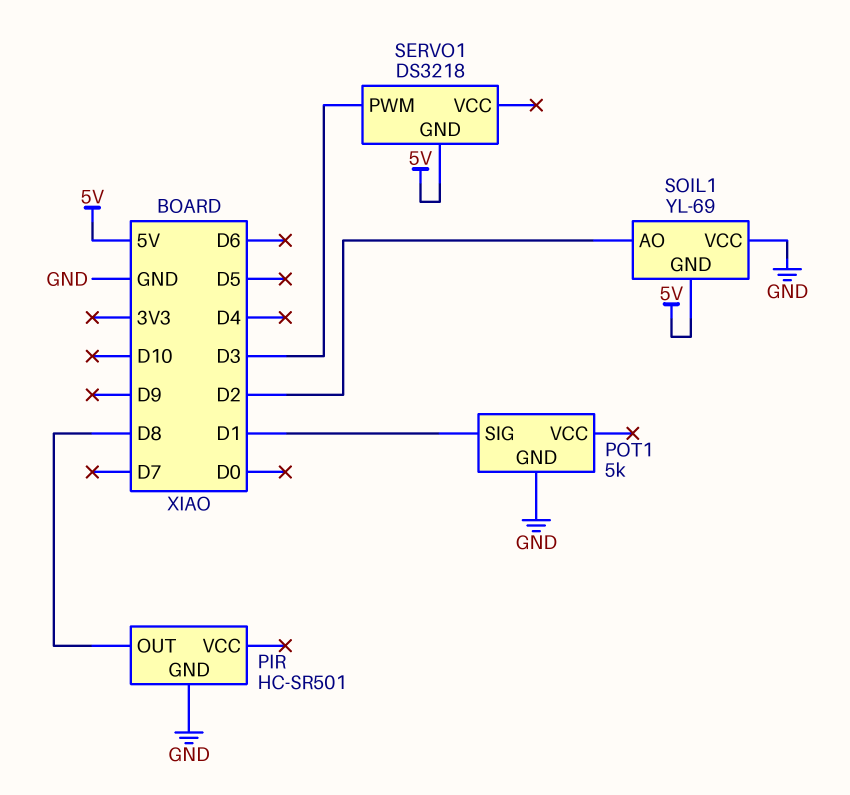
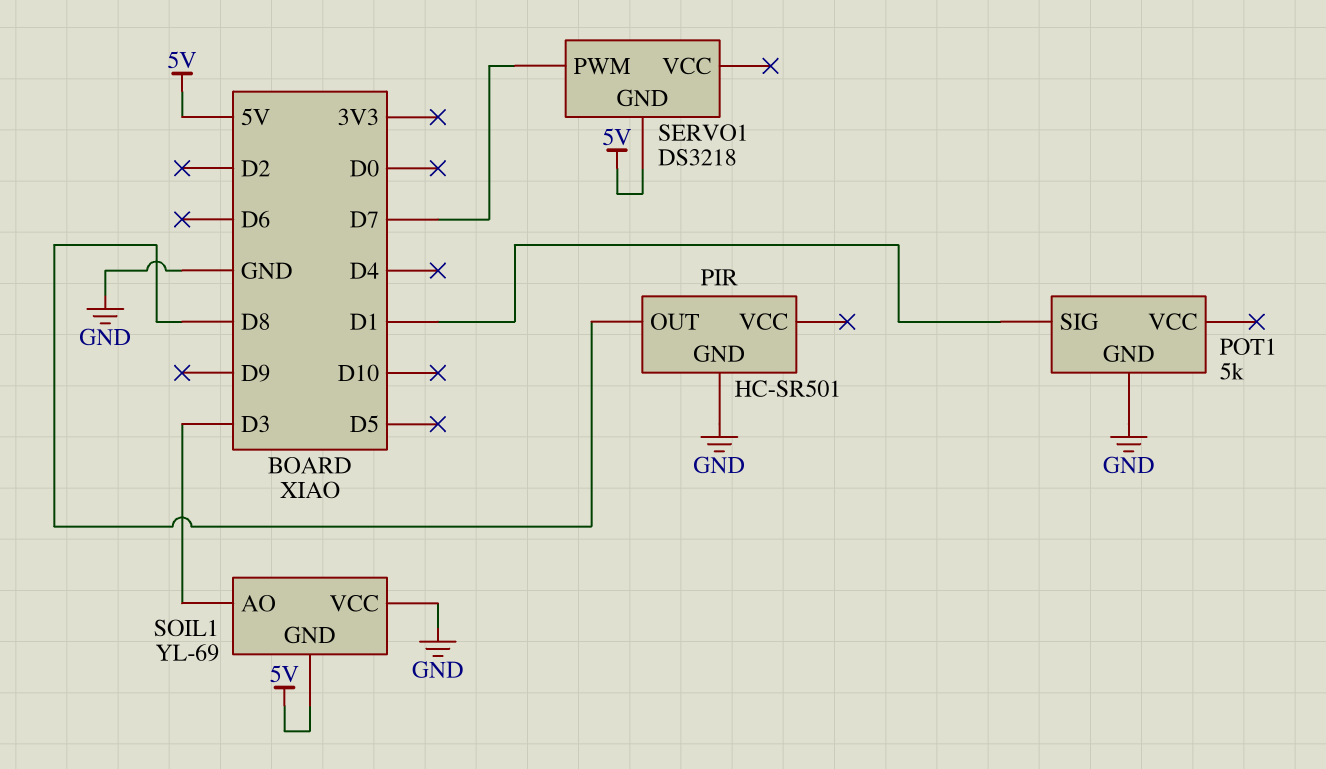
SERVO1 pin PWM: D3 -> D7
SOIL1 pin AO: D2 -> D3

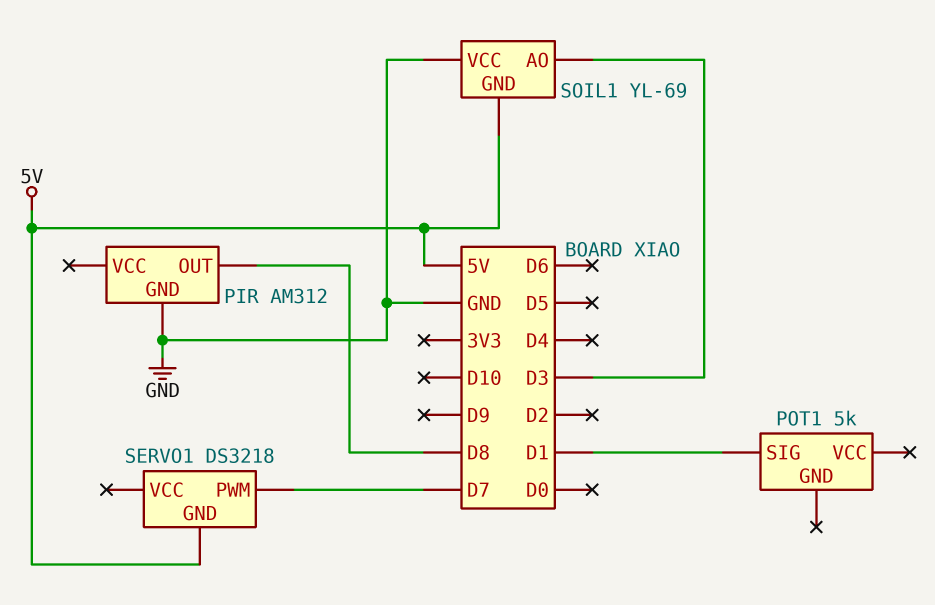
PIR: HC-SR501 -> AM312
POT1 pin GND: GND -> none

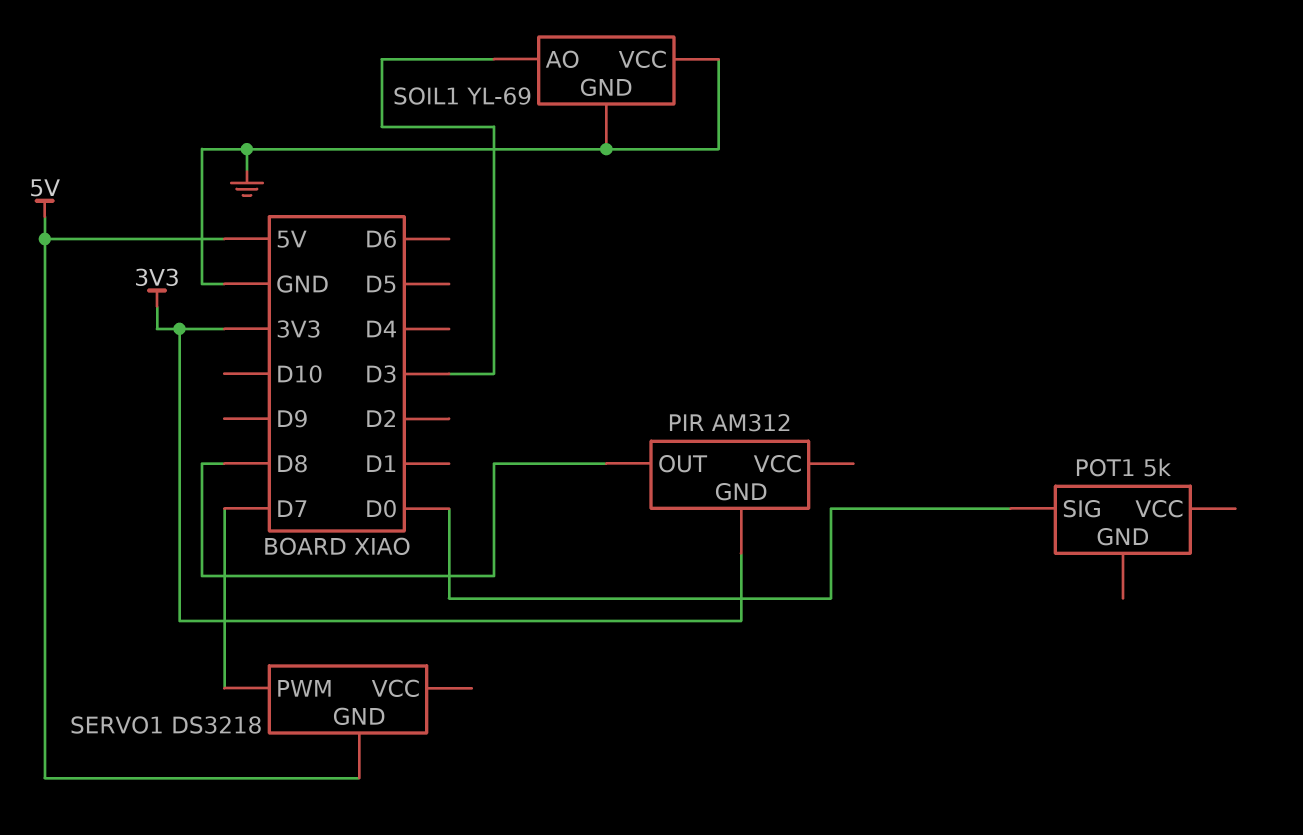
PIR pin GND: GND -> 3V3
POT1 pin SIG: D1 -> D0
SOIL1 pin GND: 5V -> GND

